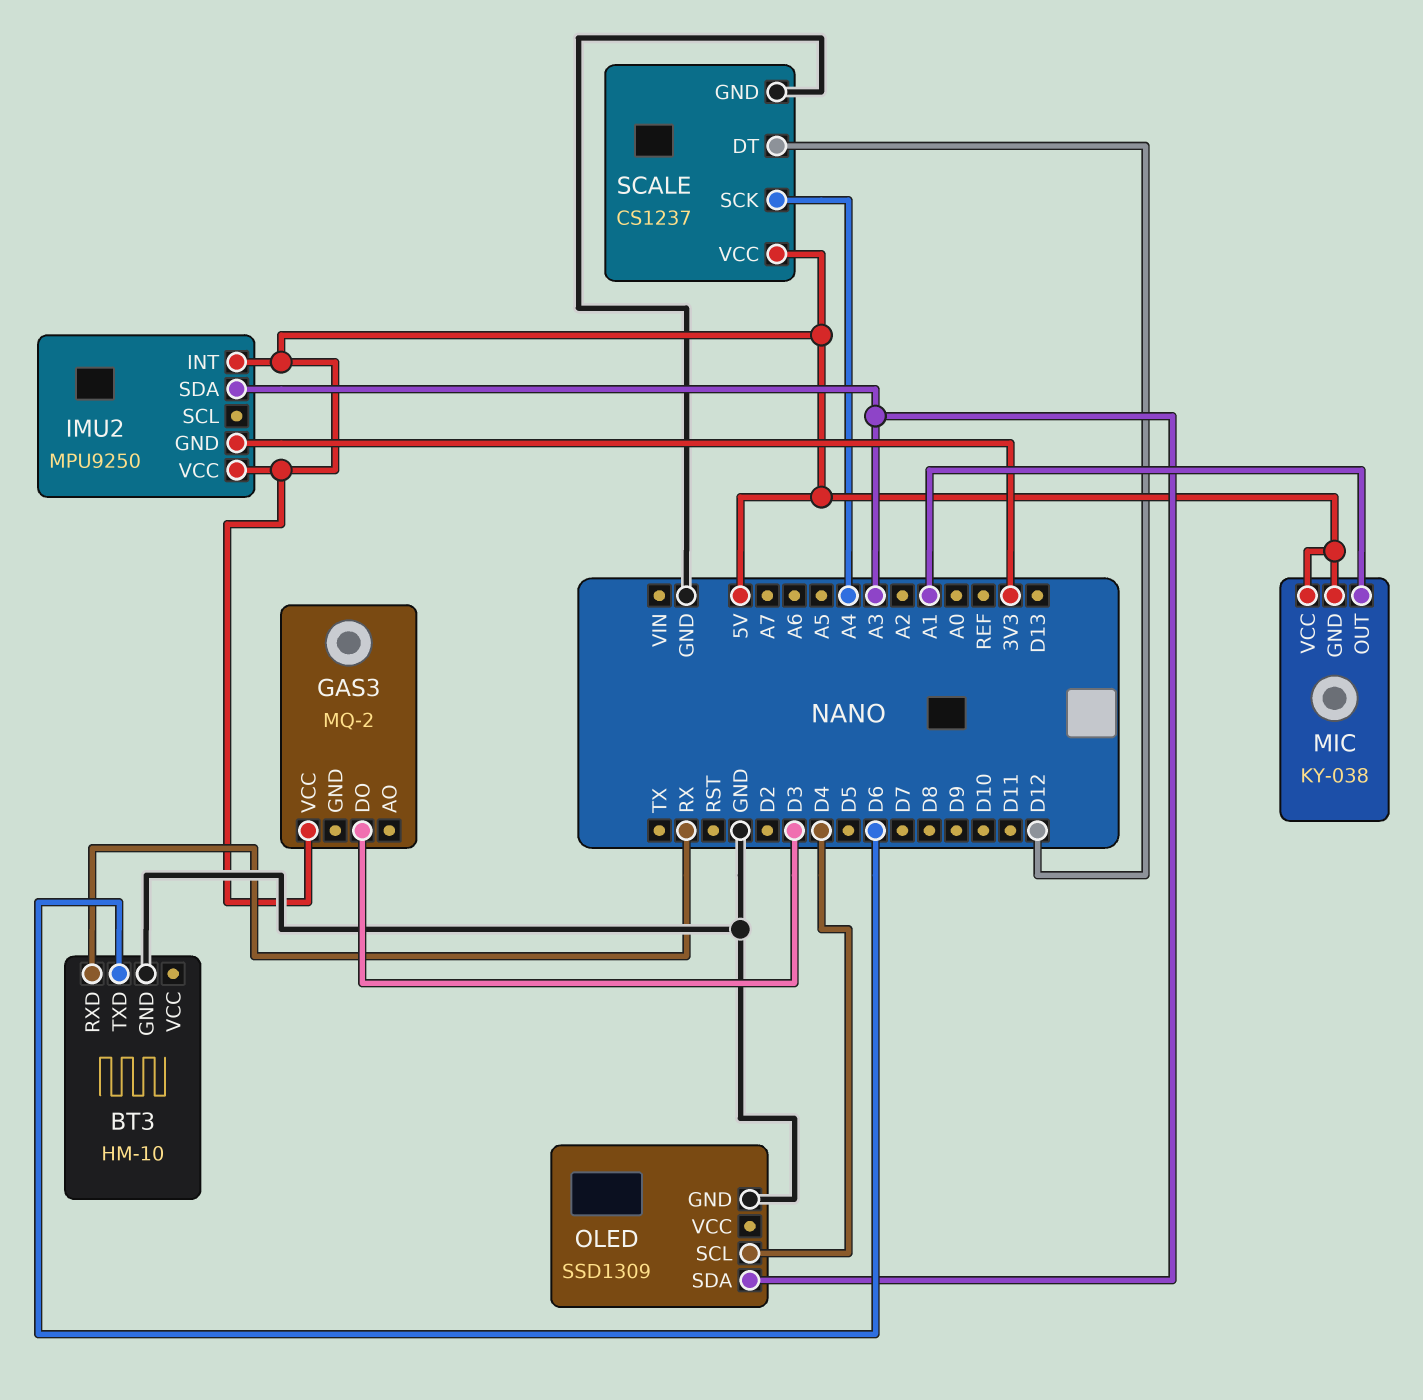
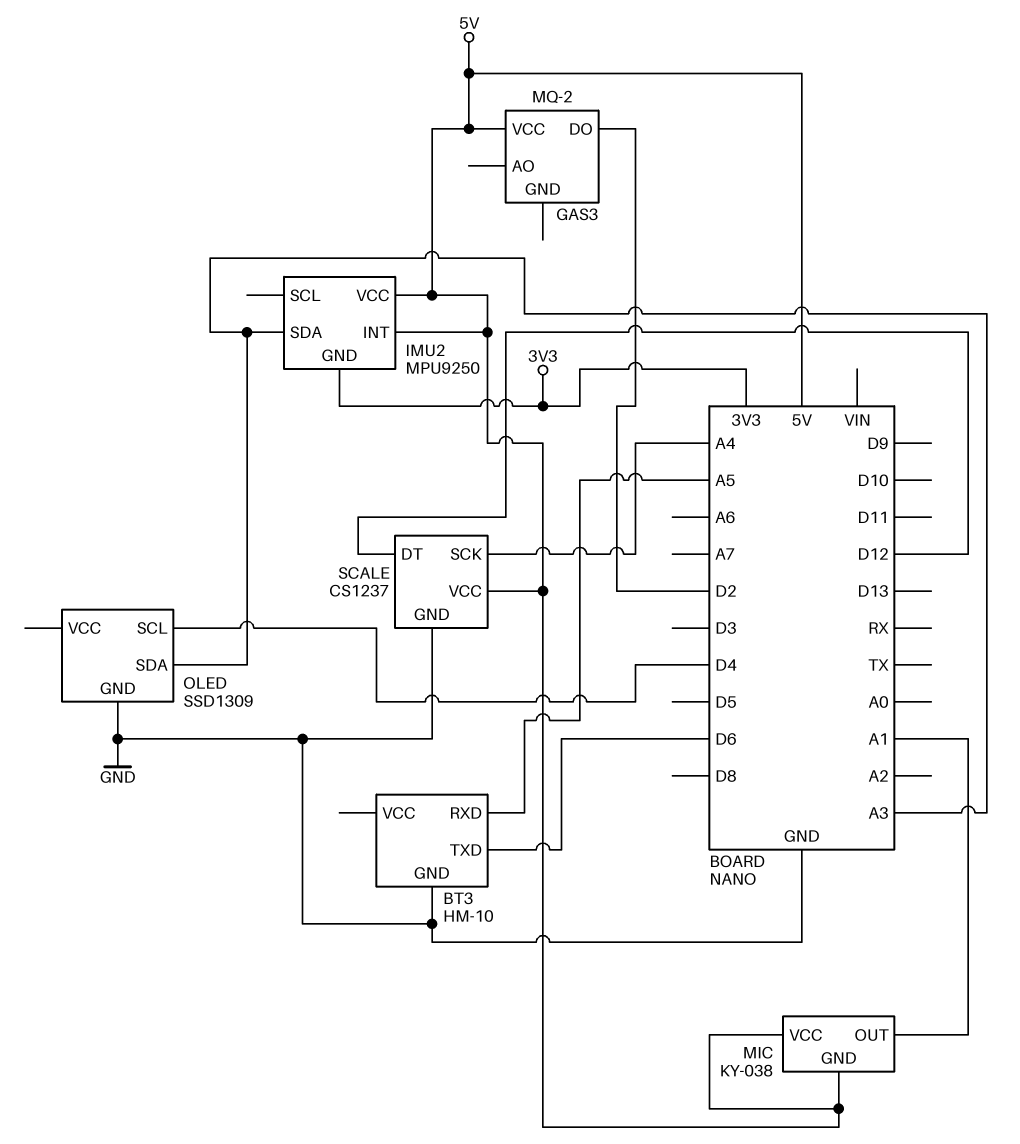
BT3 pin RXD: RX -> A5
GAS3 pin DO: D3 -> D2

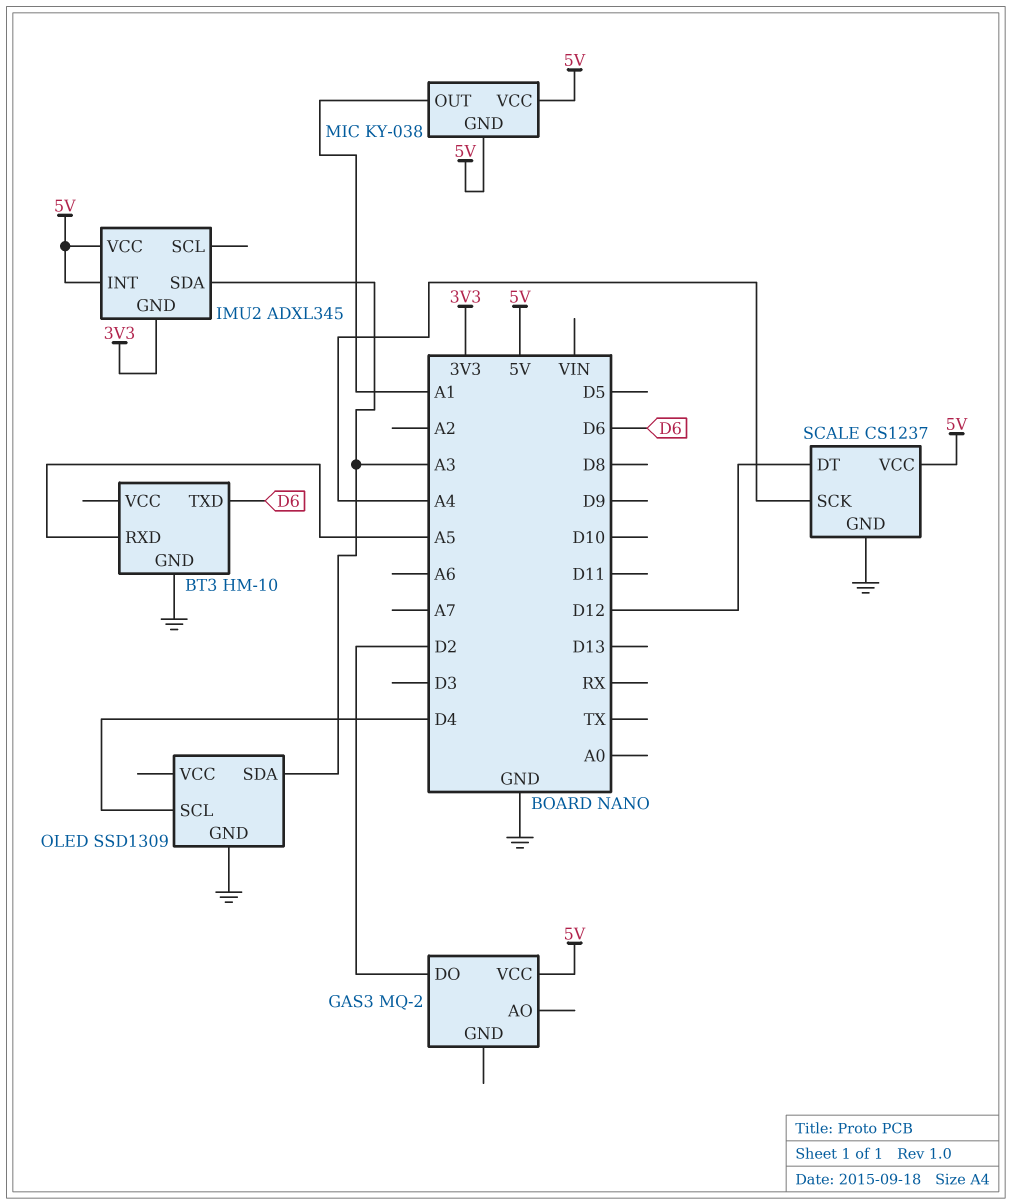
IMU2: MPU9250 -> ADXL345

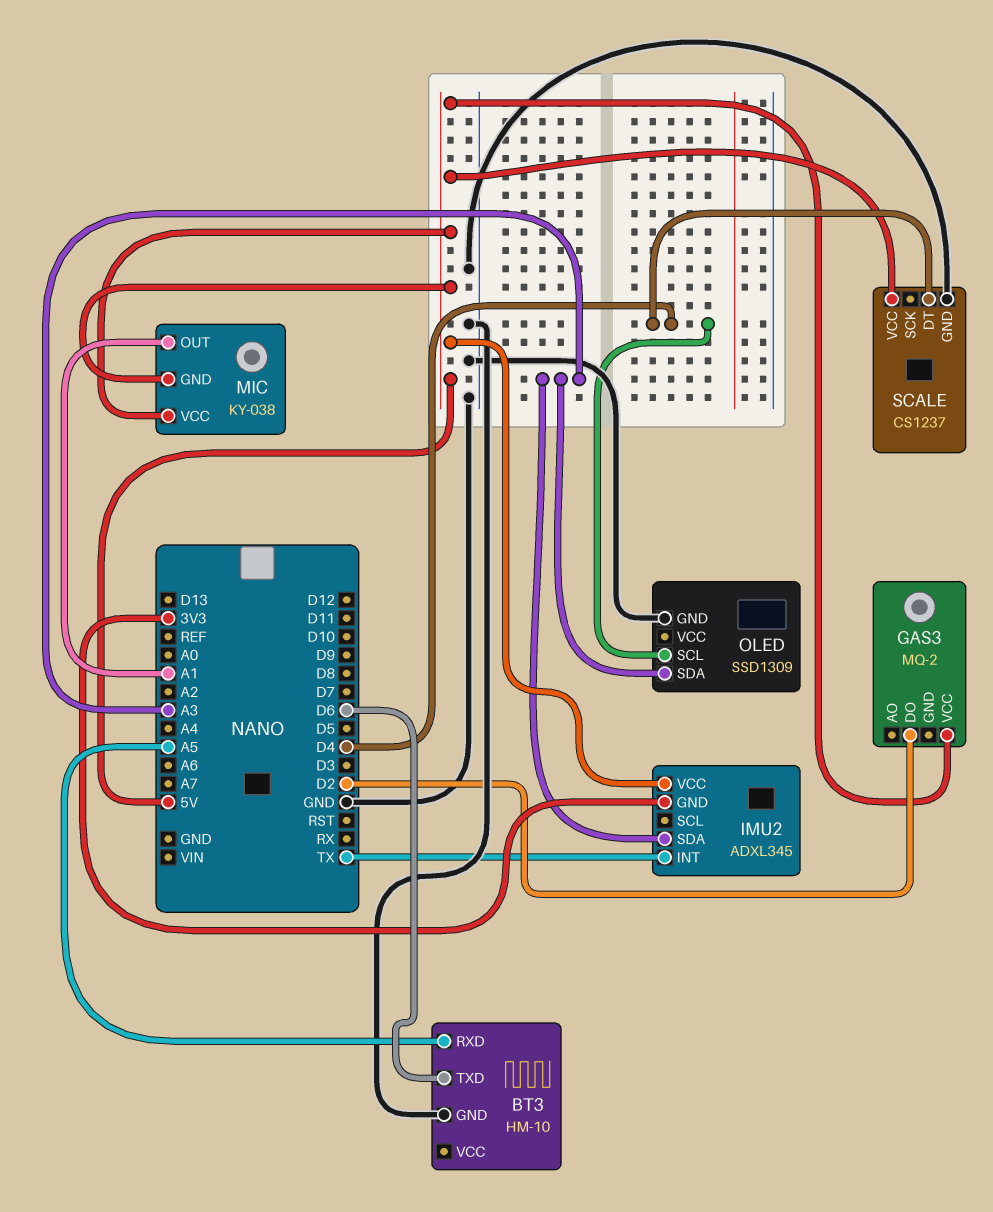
IMU2 pin INT: 5V -> TX
SCALE pin DT: D12 -> D4
SCALE pin SCK: A4 -> none

